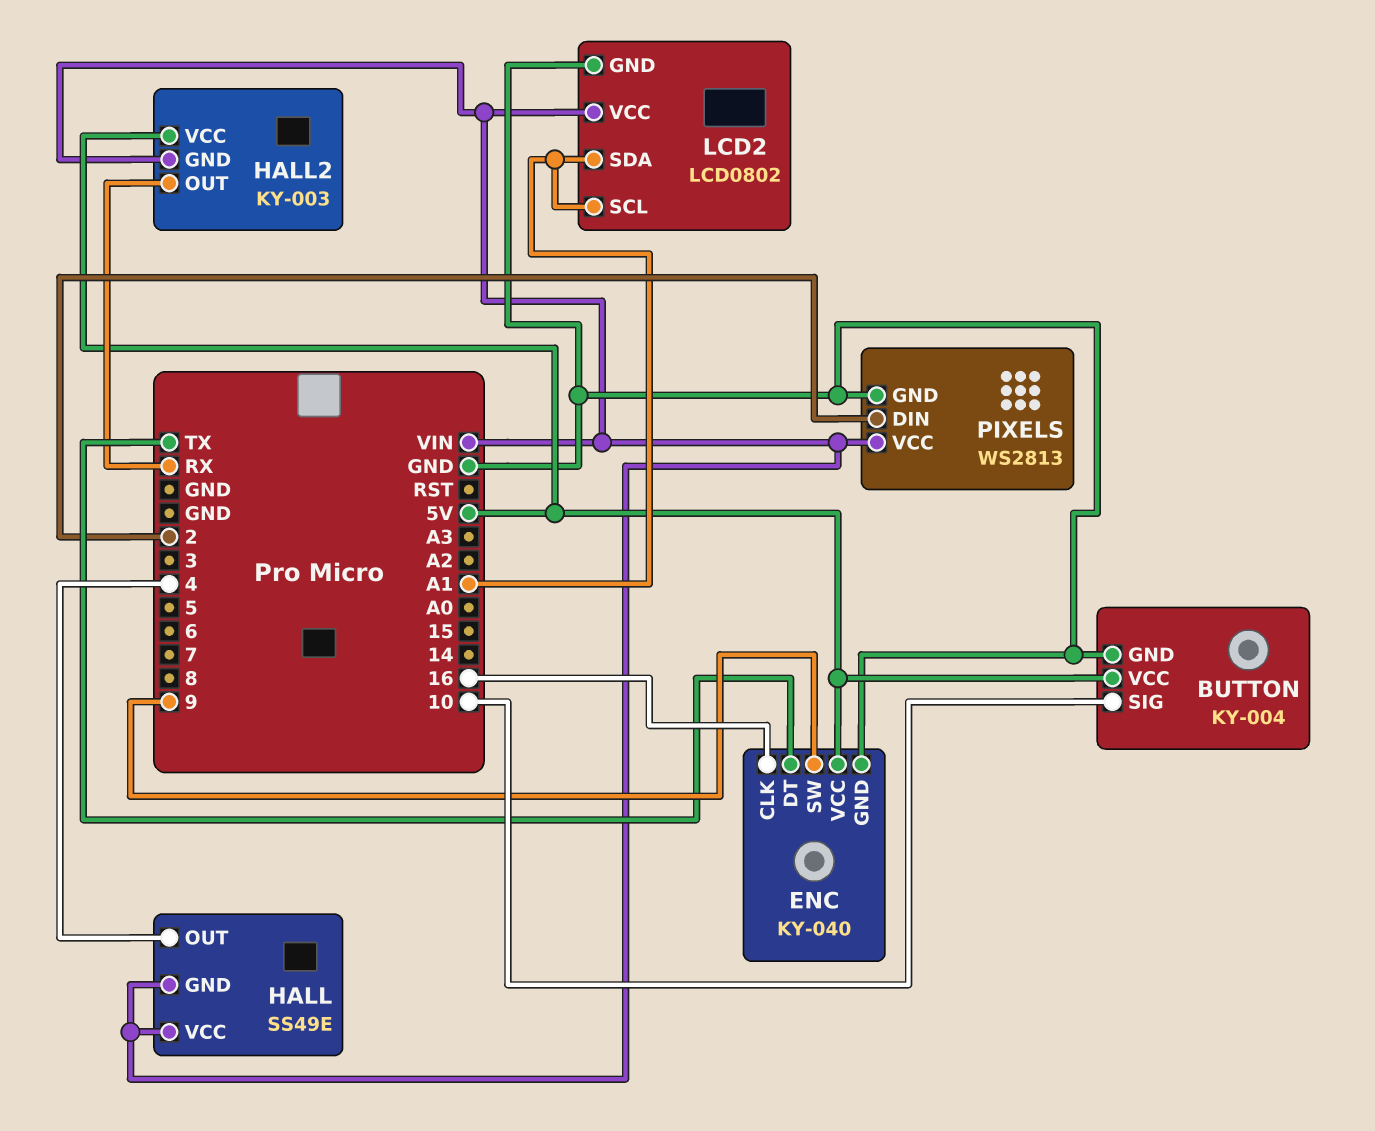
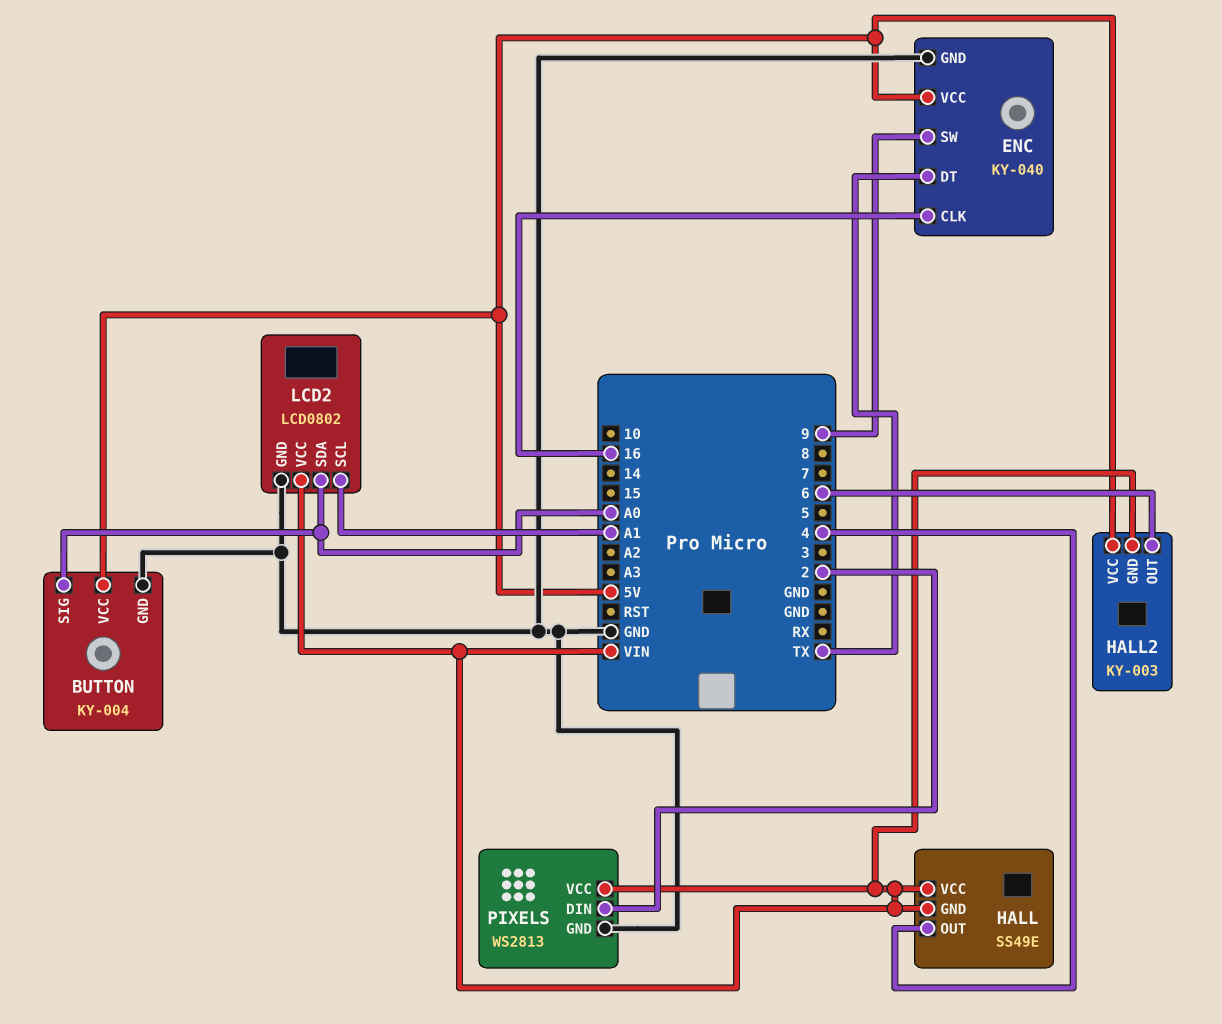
BUTTON pin SIG: 10 -> A0
HALL2 pin OUT: RX -> 6
LCD2 pin SDA: A1 -> A0

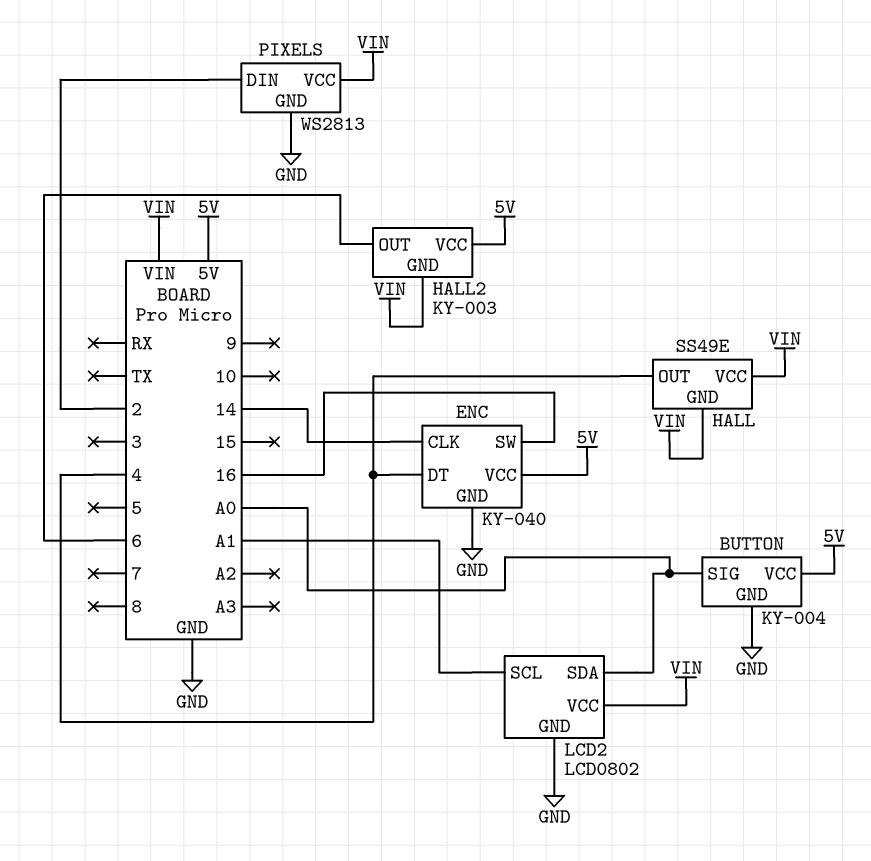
ENC pin CLK: 16 -> 14
ENC pin DT: TX -> 4
ENC pin SW: 9 -> 16

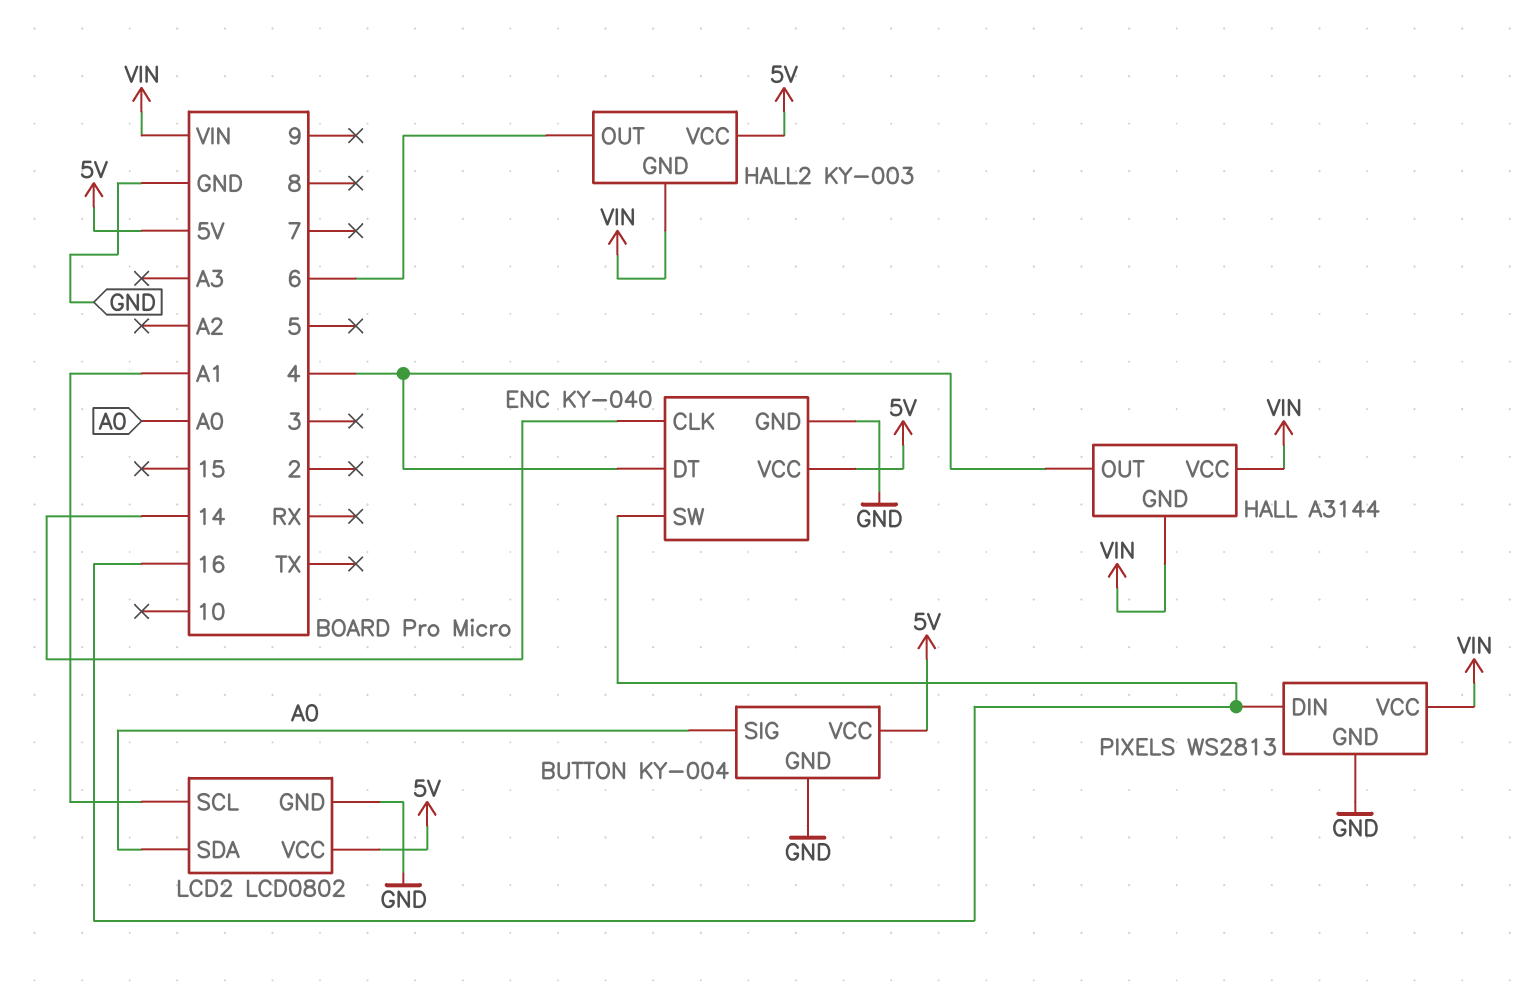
HALL: SS49E -> A3144
LCD2 pin VCC: VIN -> 5V
PIXELS pin DIN: 2 -> 16

